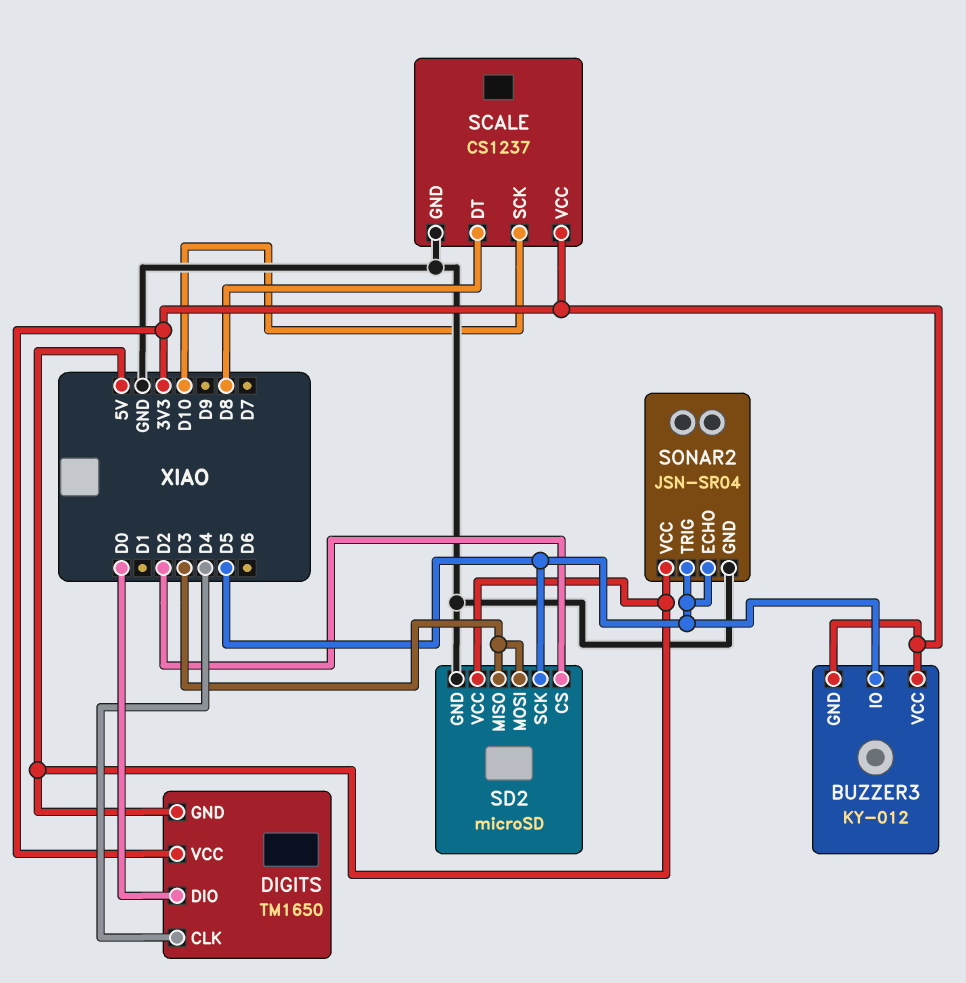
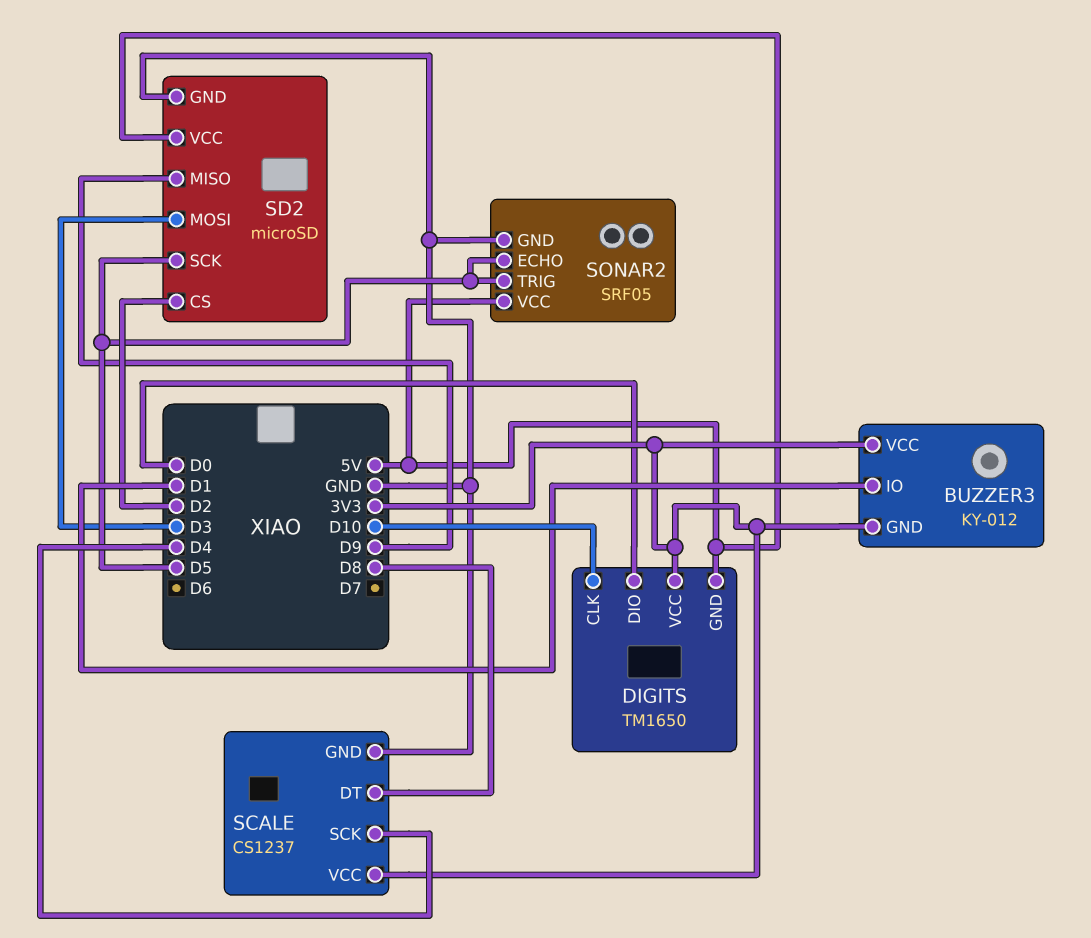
BUZZER3 pin IO: D5 -> D1
DIGITS pin CLK: D4 -> D10
SCALE pin SCK: D10 -> D4
SD2 pin MISO: D3 -> D9
SONAR2: JSN-SR04 -> SRF05

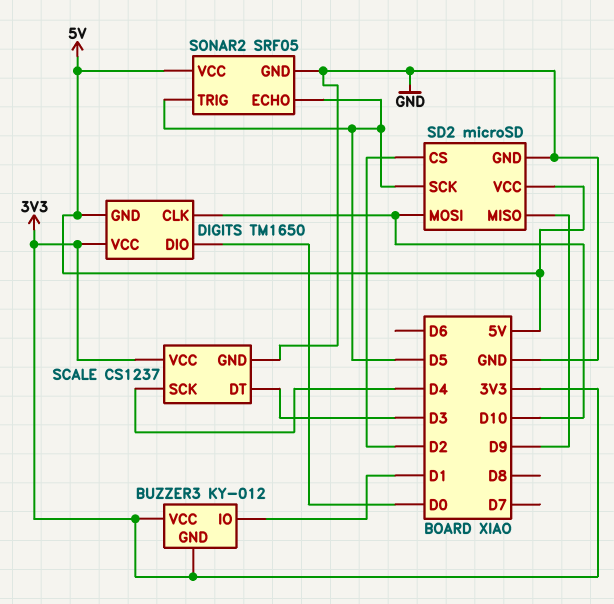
SCALE pin DT: D8 -> D3
SD2 pin MOSI: D3 -> D10

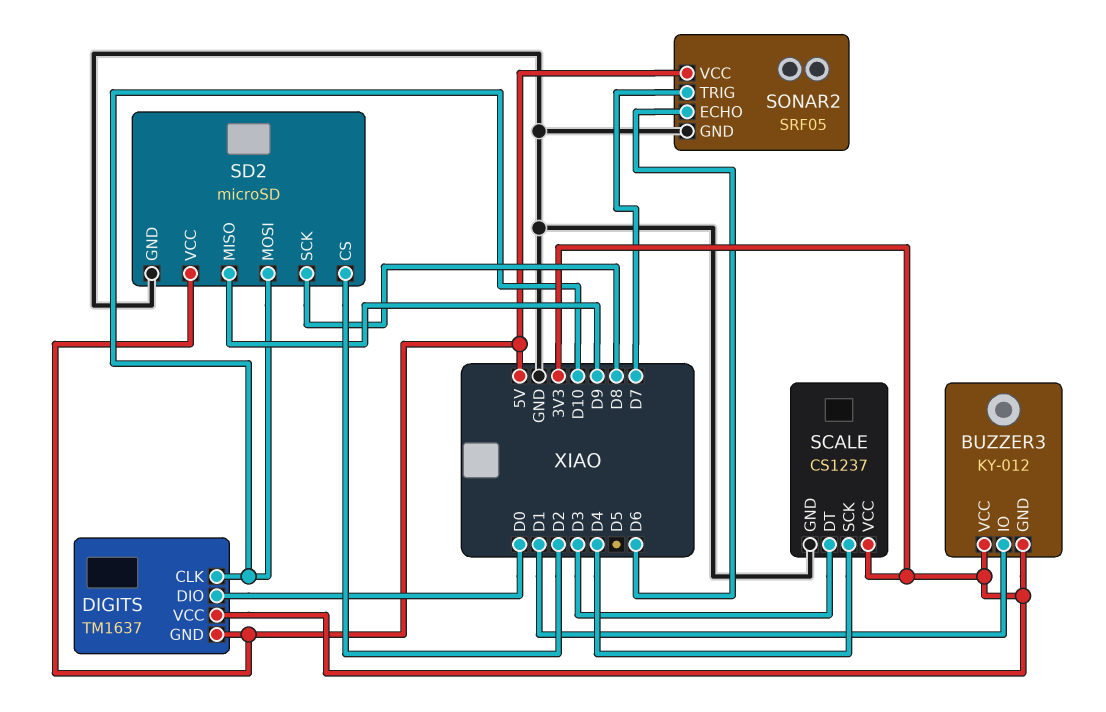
DIGITS: TM1650 -> TM1637
SD2 pin SCK: D5 -> D8
SONAR2 pin ECHO: D5 -> D6
SONAR2 pin TRIG: D5 -> D7

